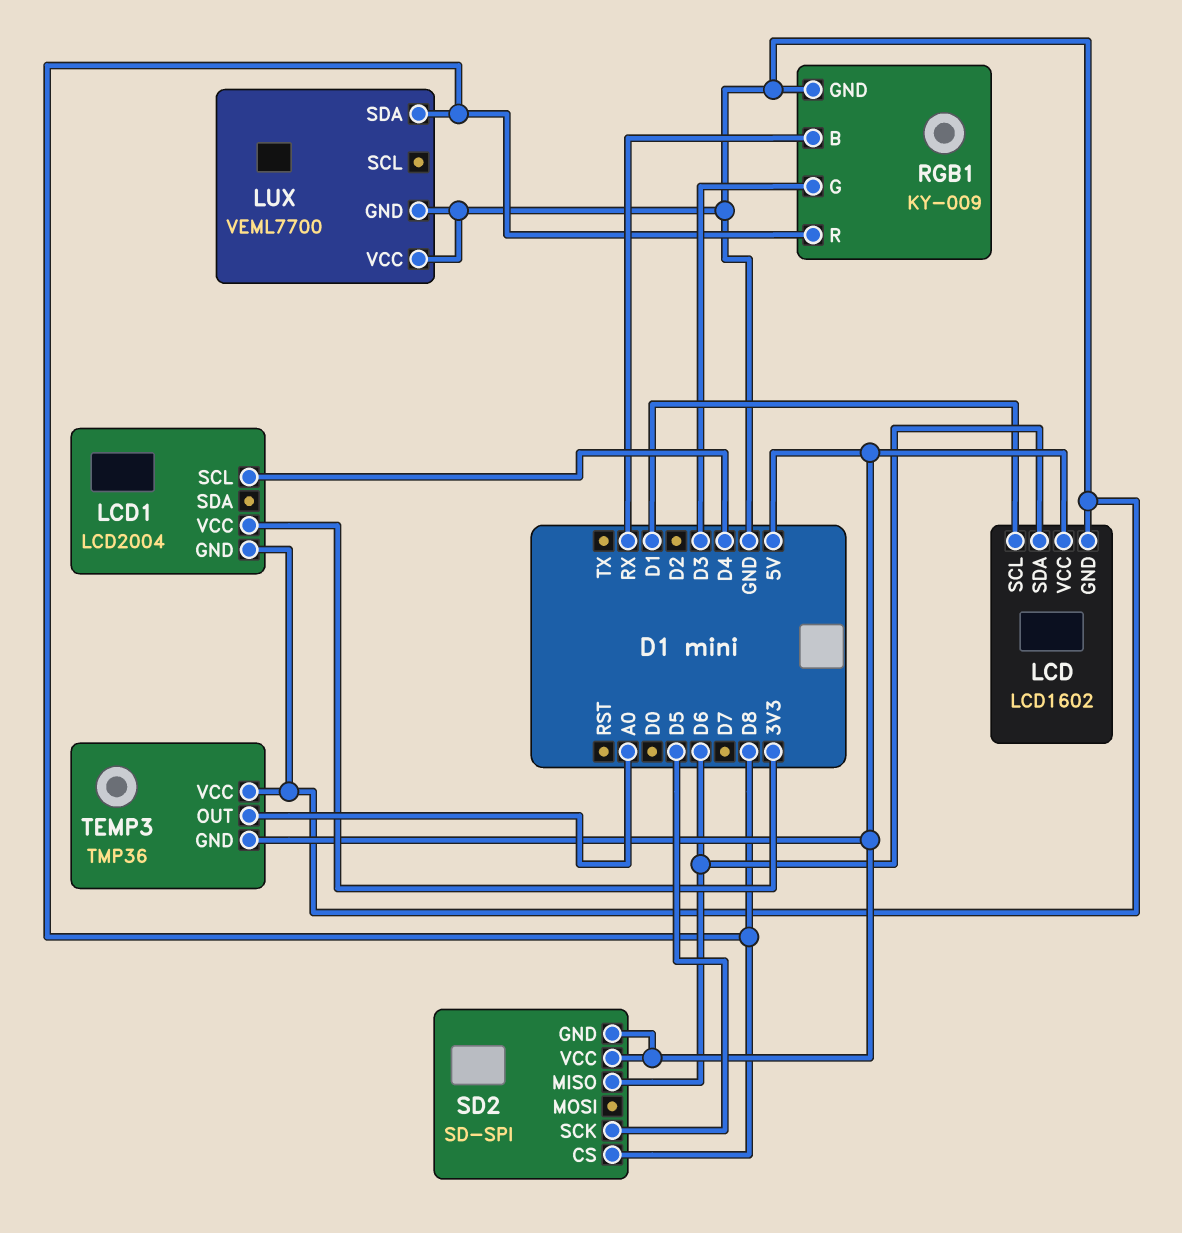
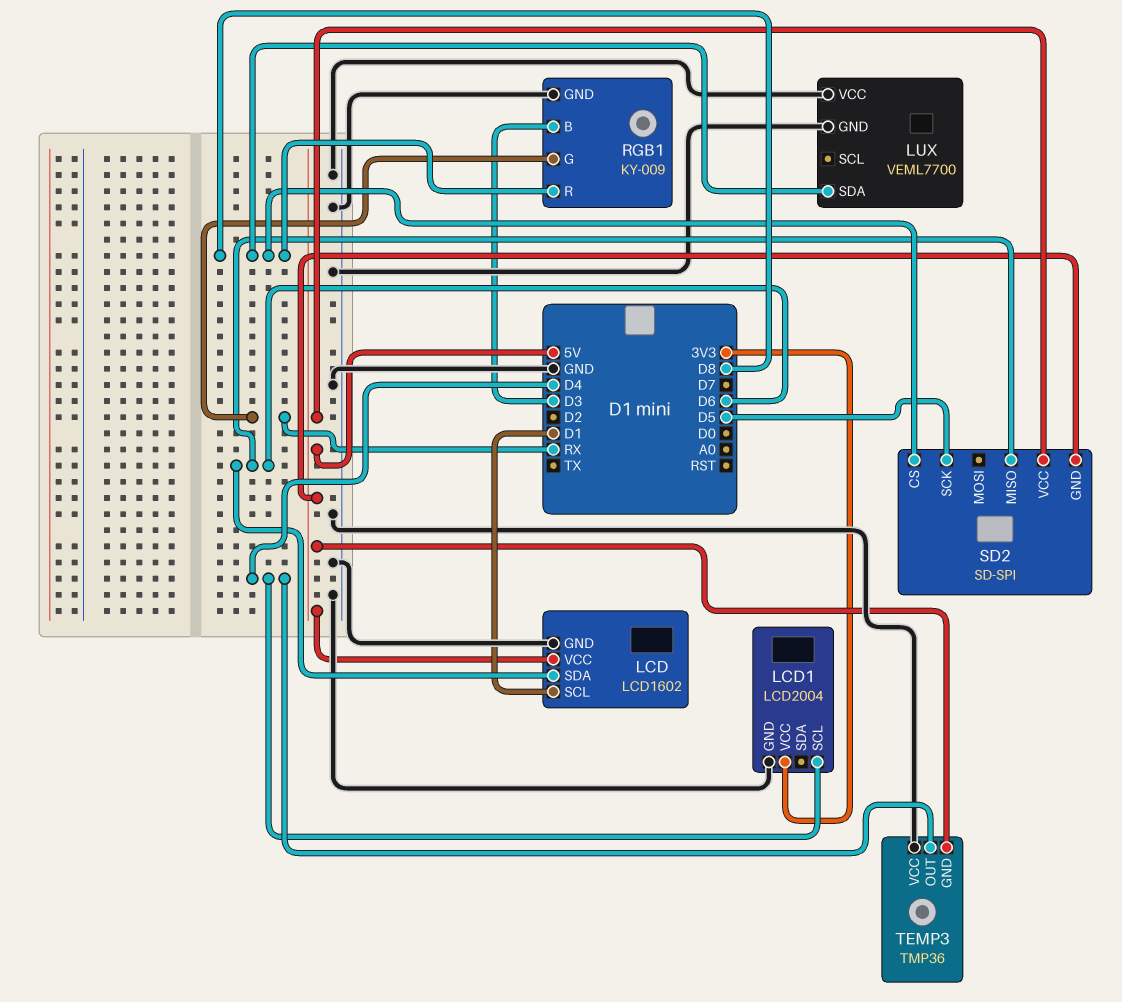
RGB1 pin B: RX -> D3
RGB1 pin G: D3 -> RX
TEMP3 pin OUT: A0 -> D4

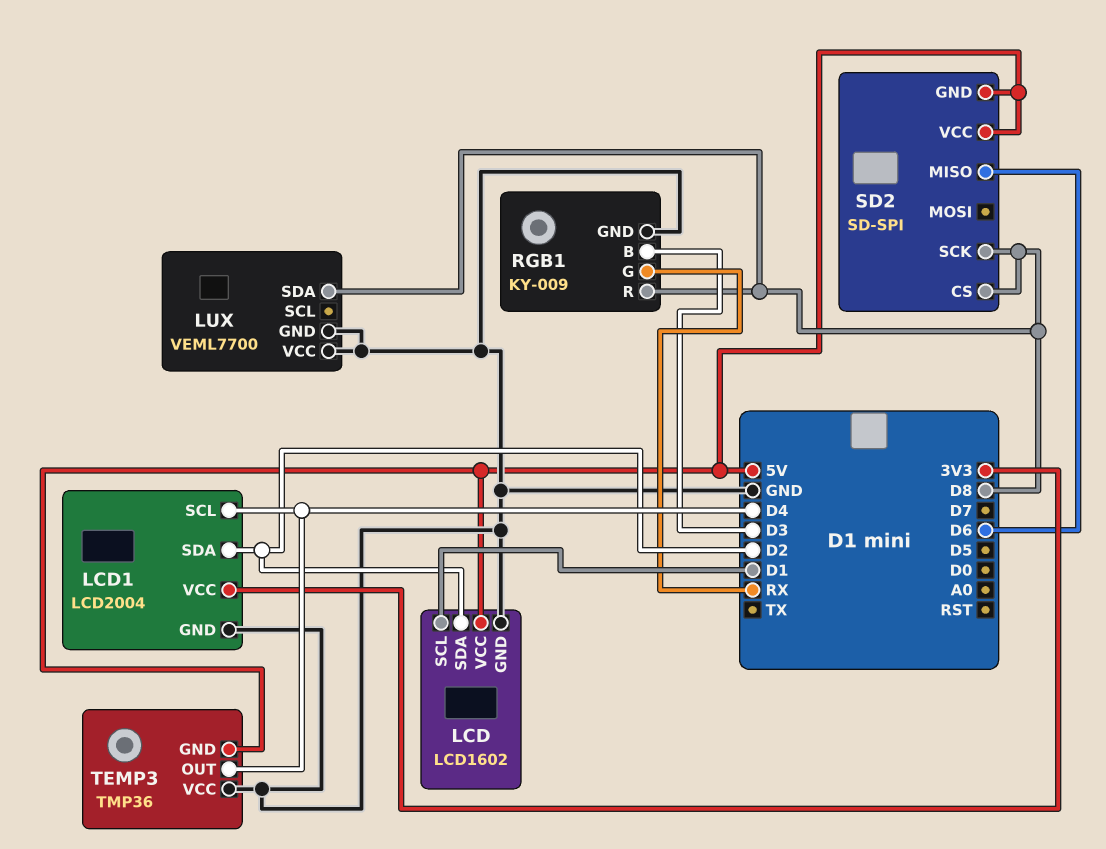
LCD pin SDA: D6 -> D2
LCD1 pin SDA: none -> D2
SD2 pin SCK: D5 -> D8

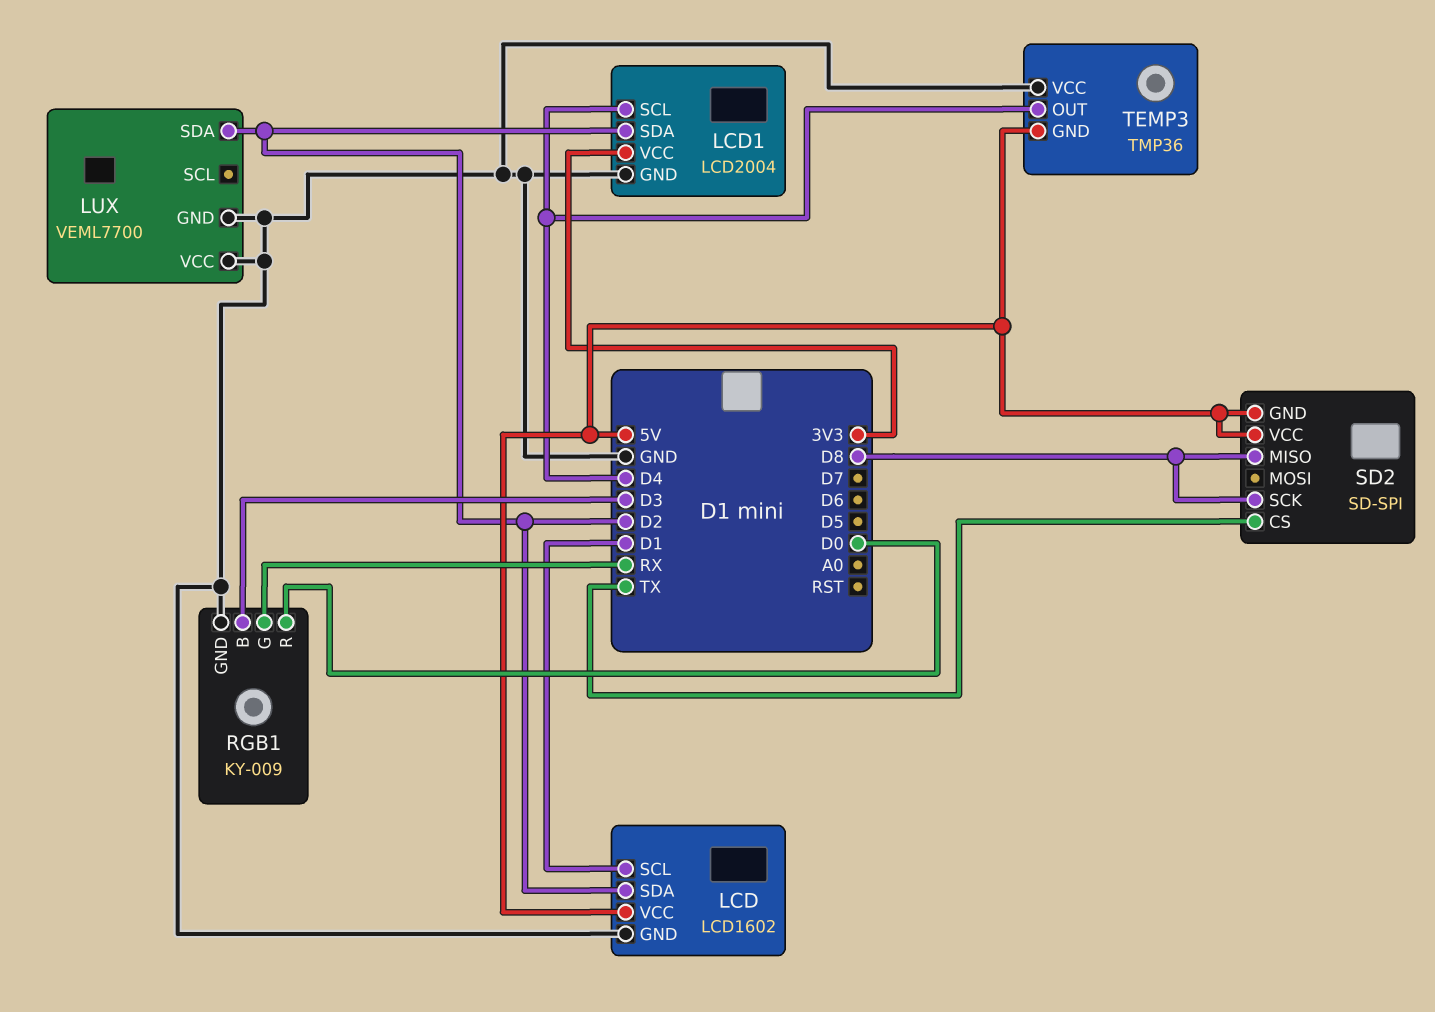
LUX pin SDA: D8 -> D2
RGB1 pin R: D8 -> D0
SD2 pin CS: D8 -> TX
SD2 pin MISO: D6 -> D8

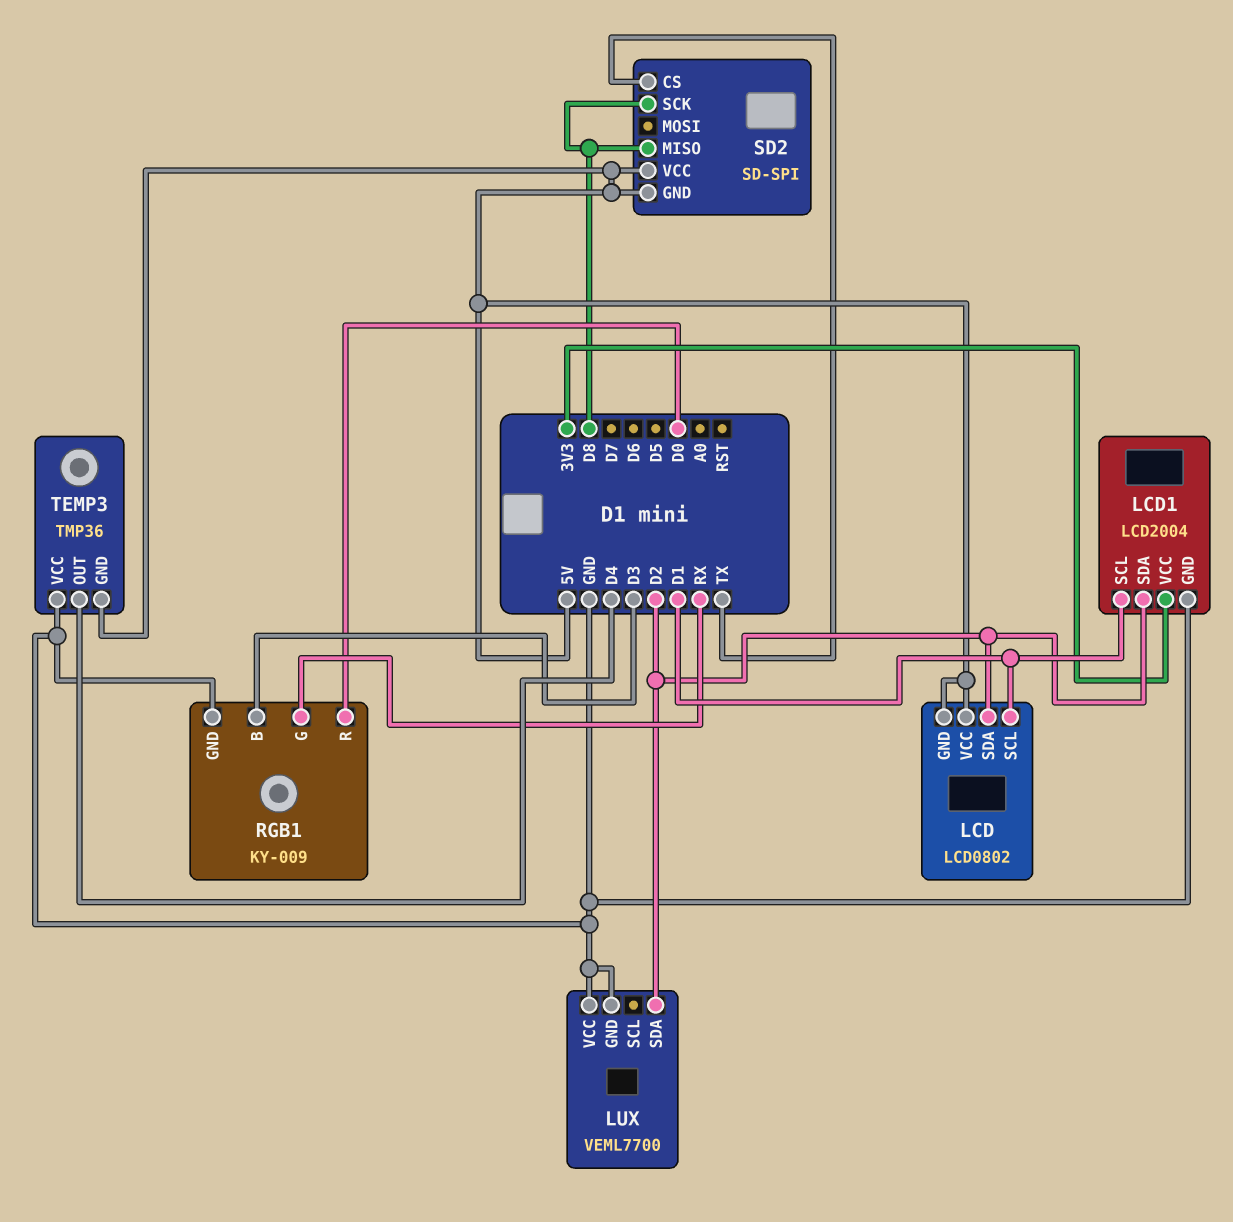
LCD: LCD1602 -> LCD0802
LCD pin GND: GND -> 5V
LCD1 pin SCL: D4 -> D1

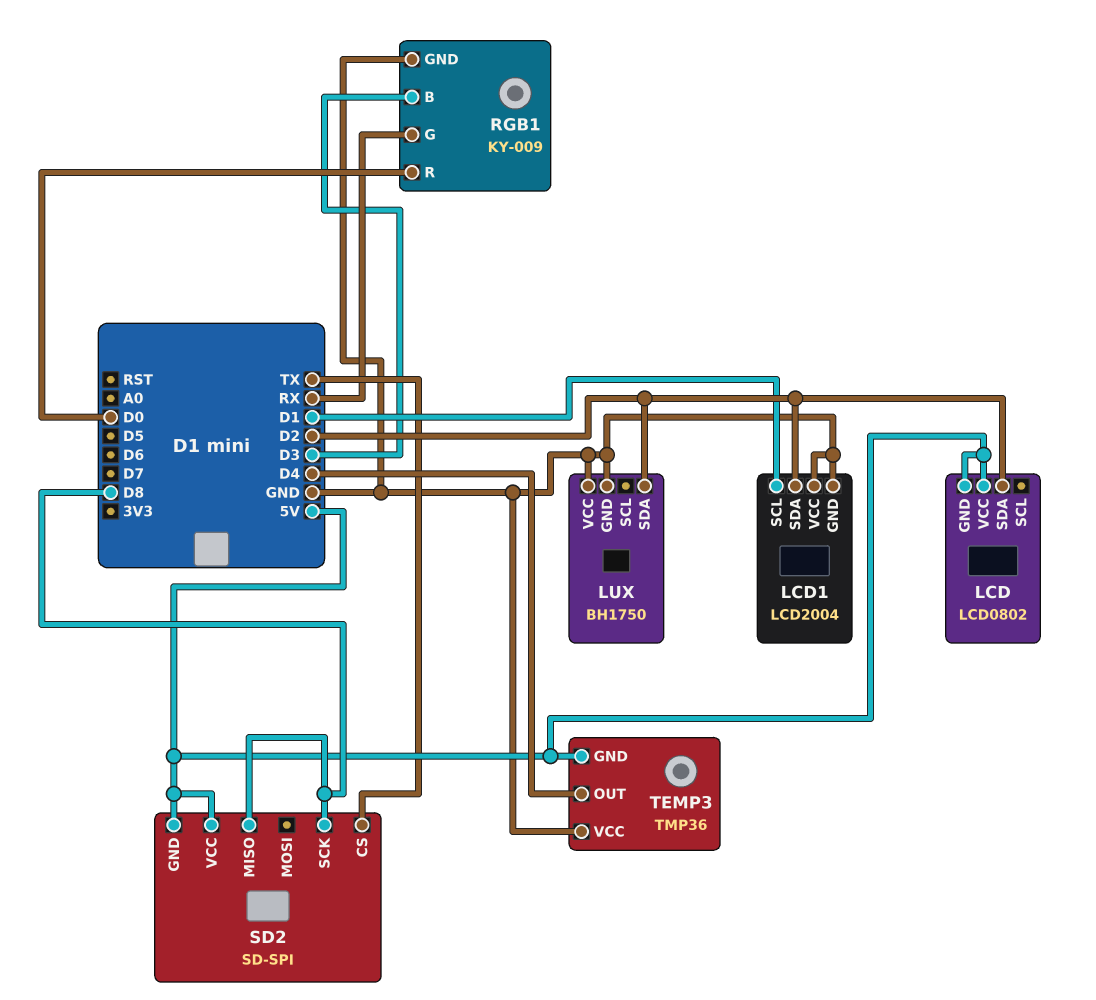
LCD pin SCL: D1 -> none
LCD1 pin VCC: 3V3 -> GND
LUX: VEML7700 -> BH1750

